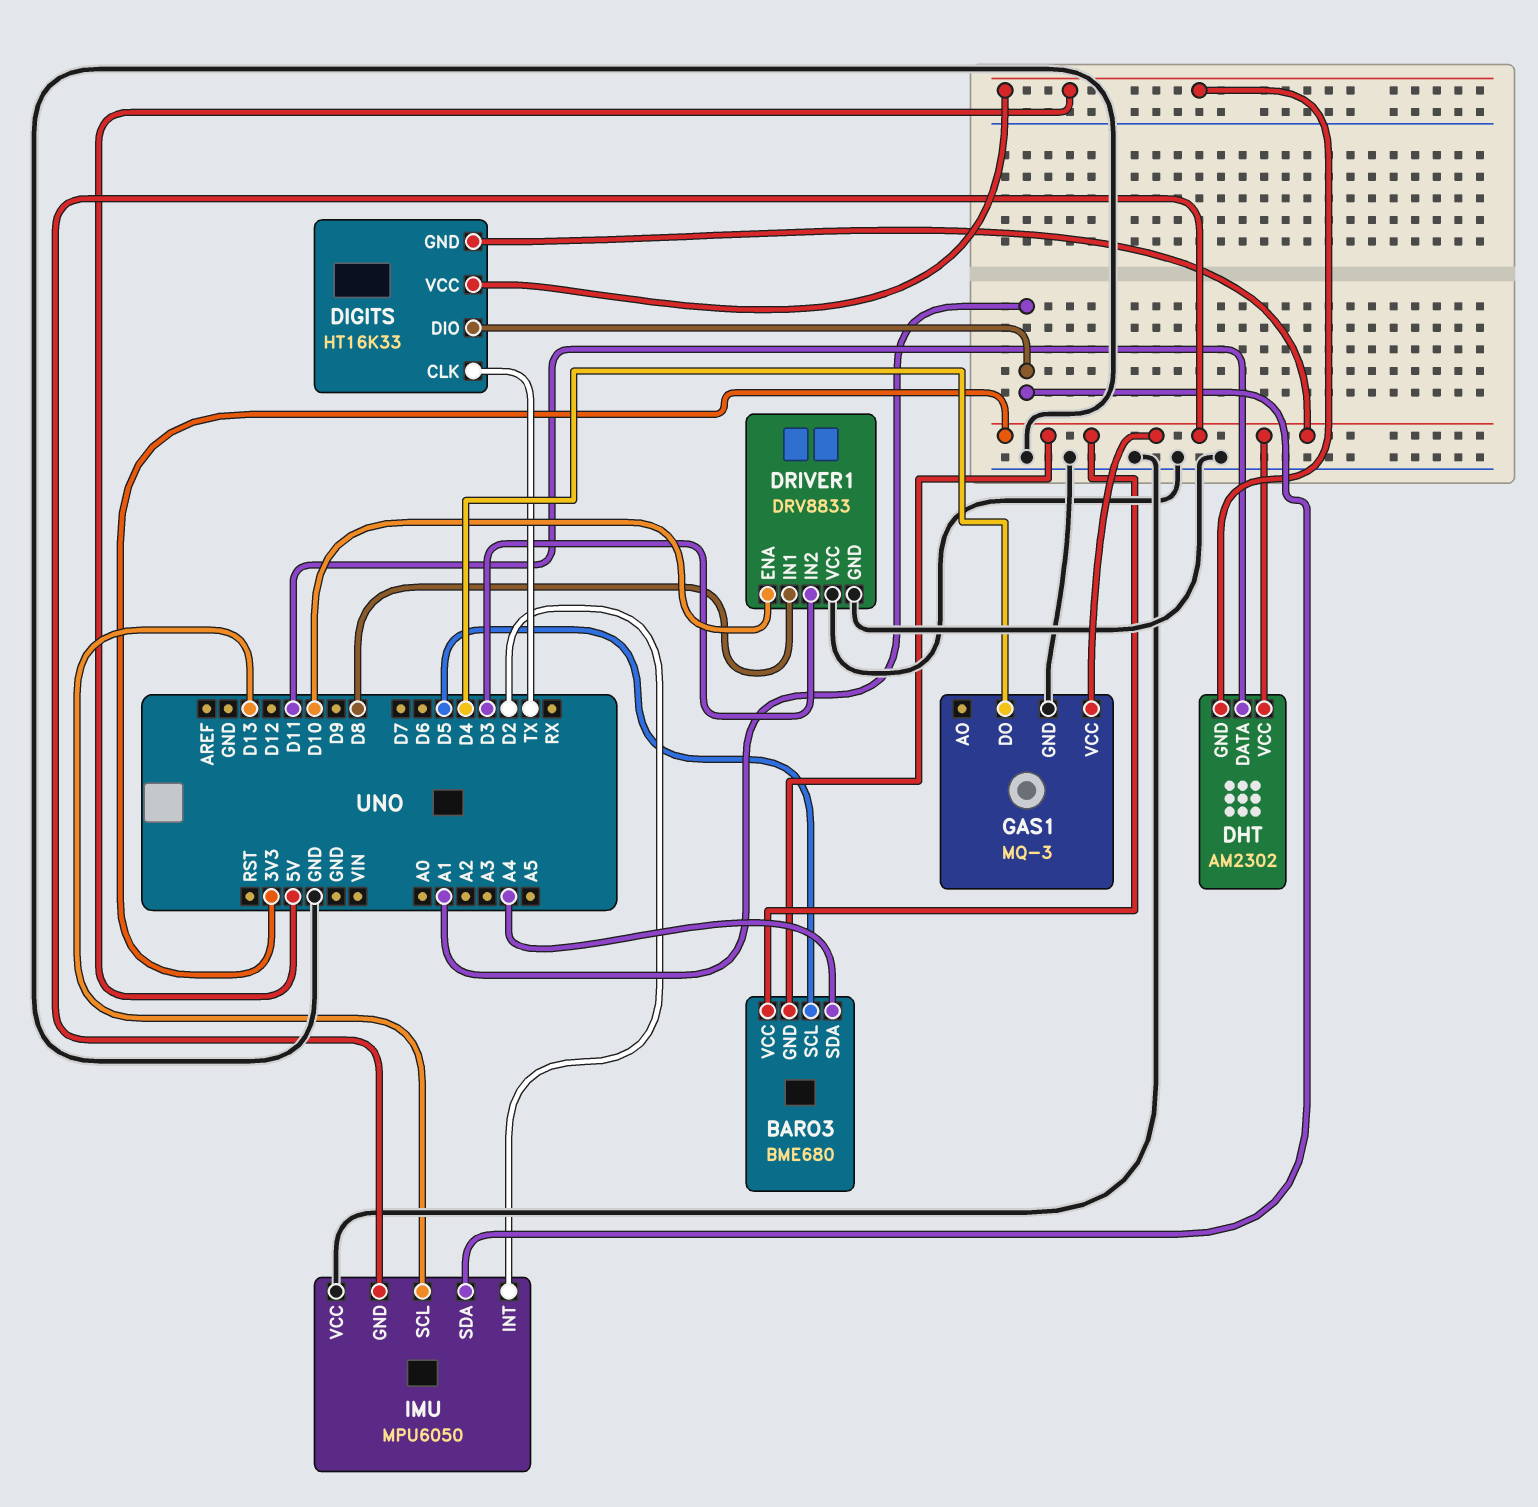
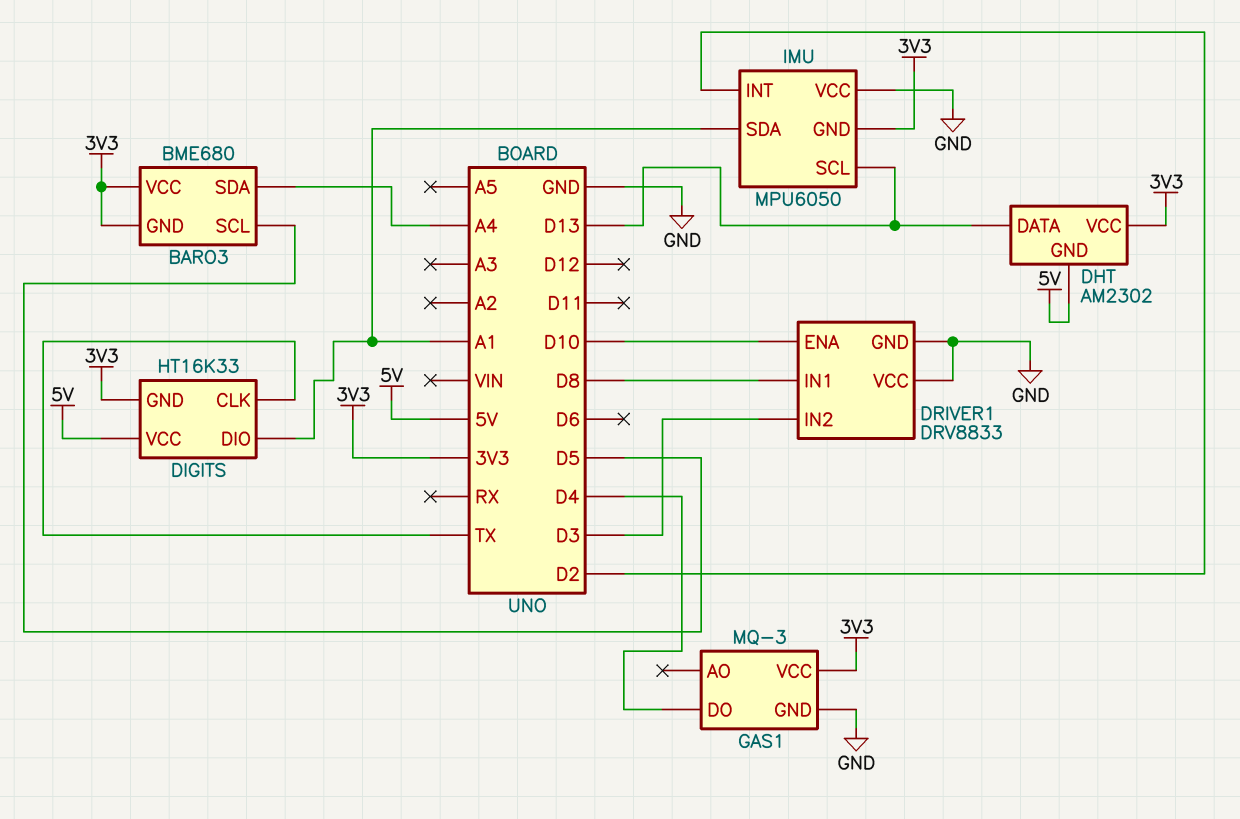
DHT pin DATA: D11 -> D13

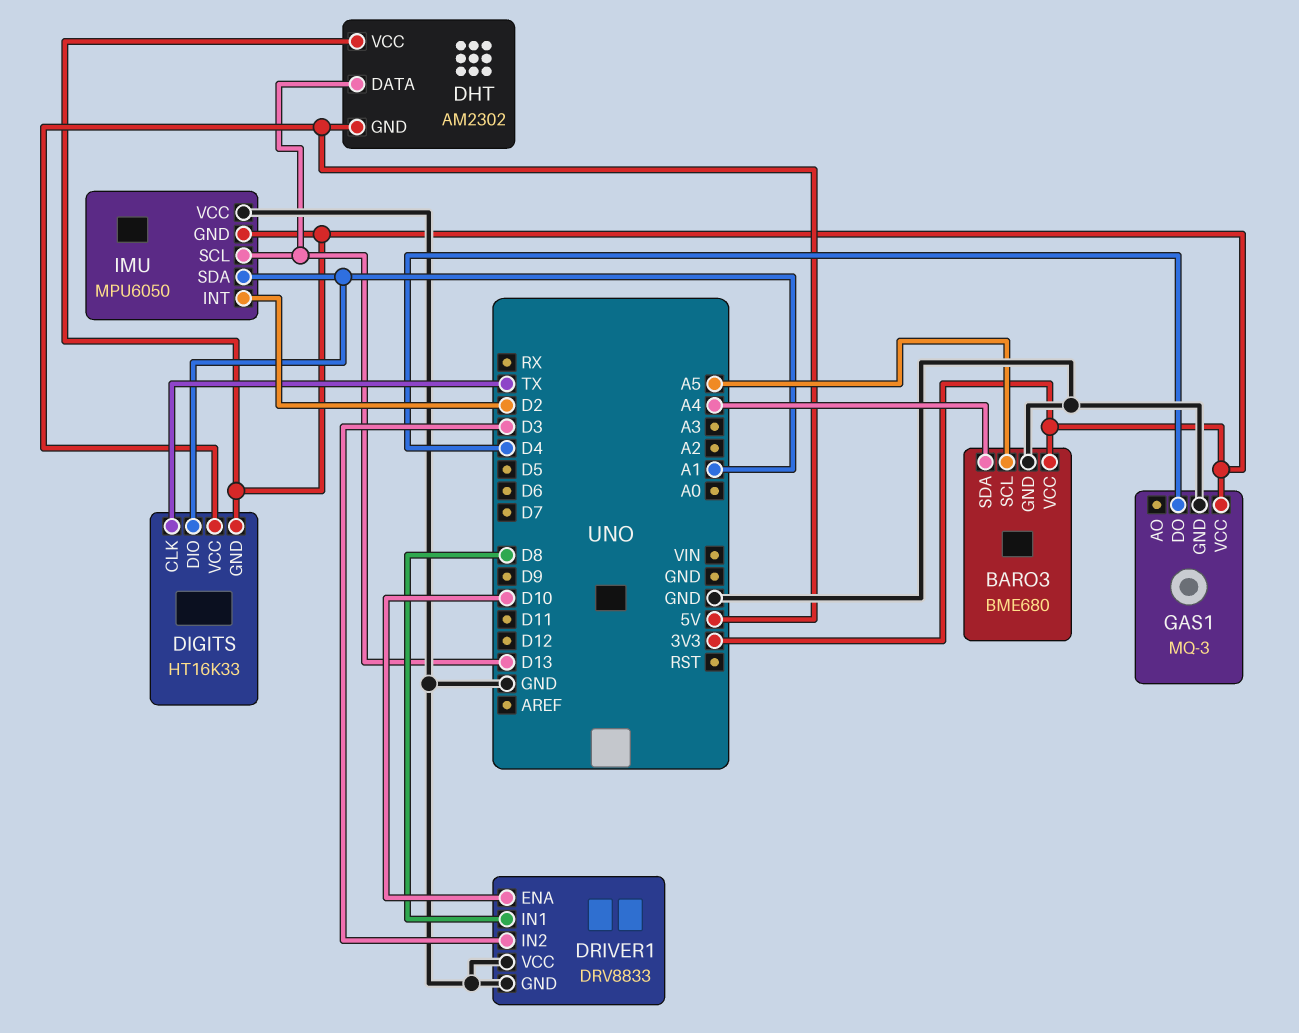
BARO3 pin GND: 3V3 -> GND
BARO3 pin SCL: D5 -> A5

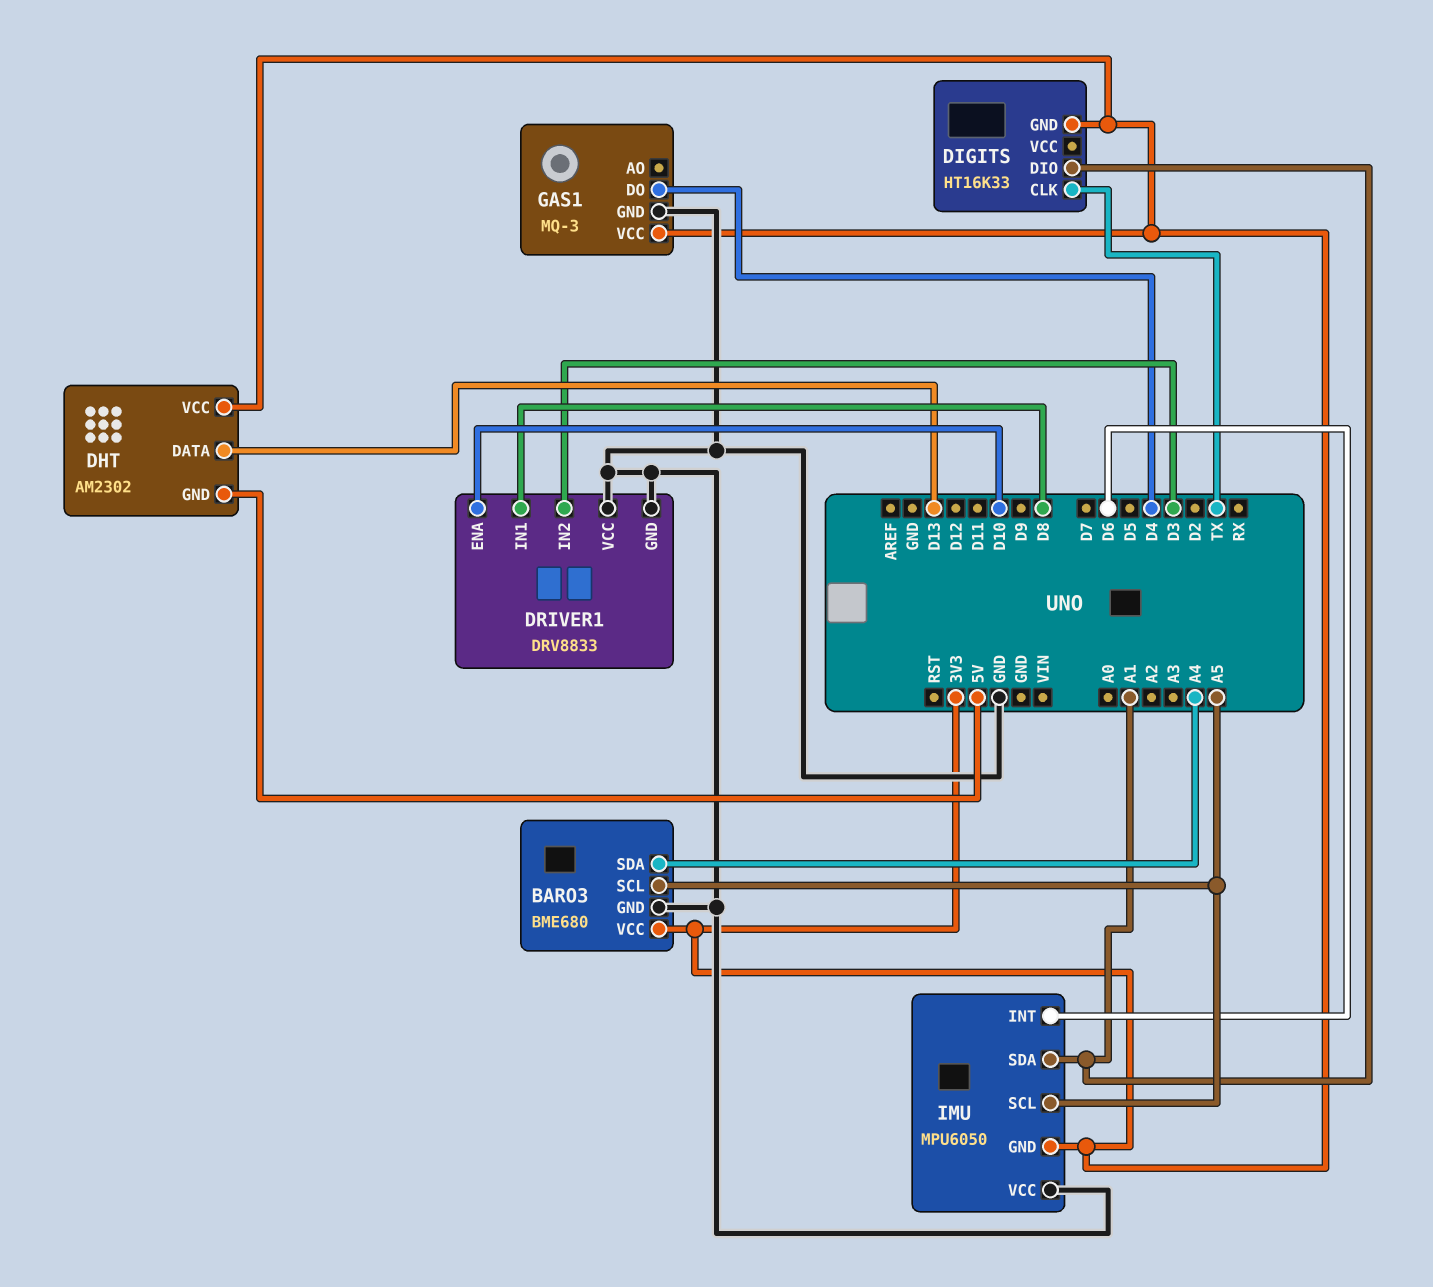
DIGITS pin VCC: 5V -> none
IMU pin INT: D2 -> D6
IMU pin SCL: D13 -> A5

